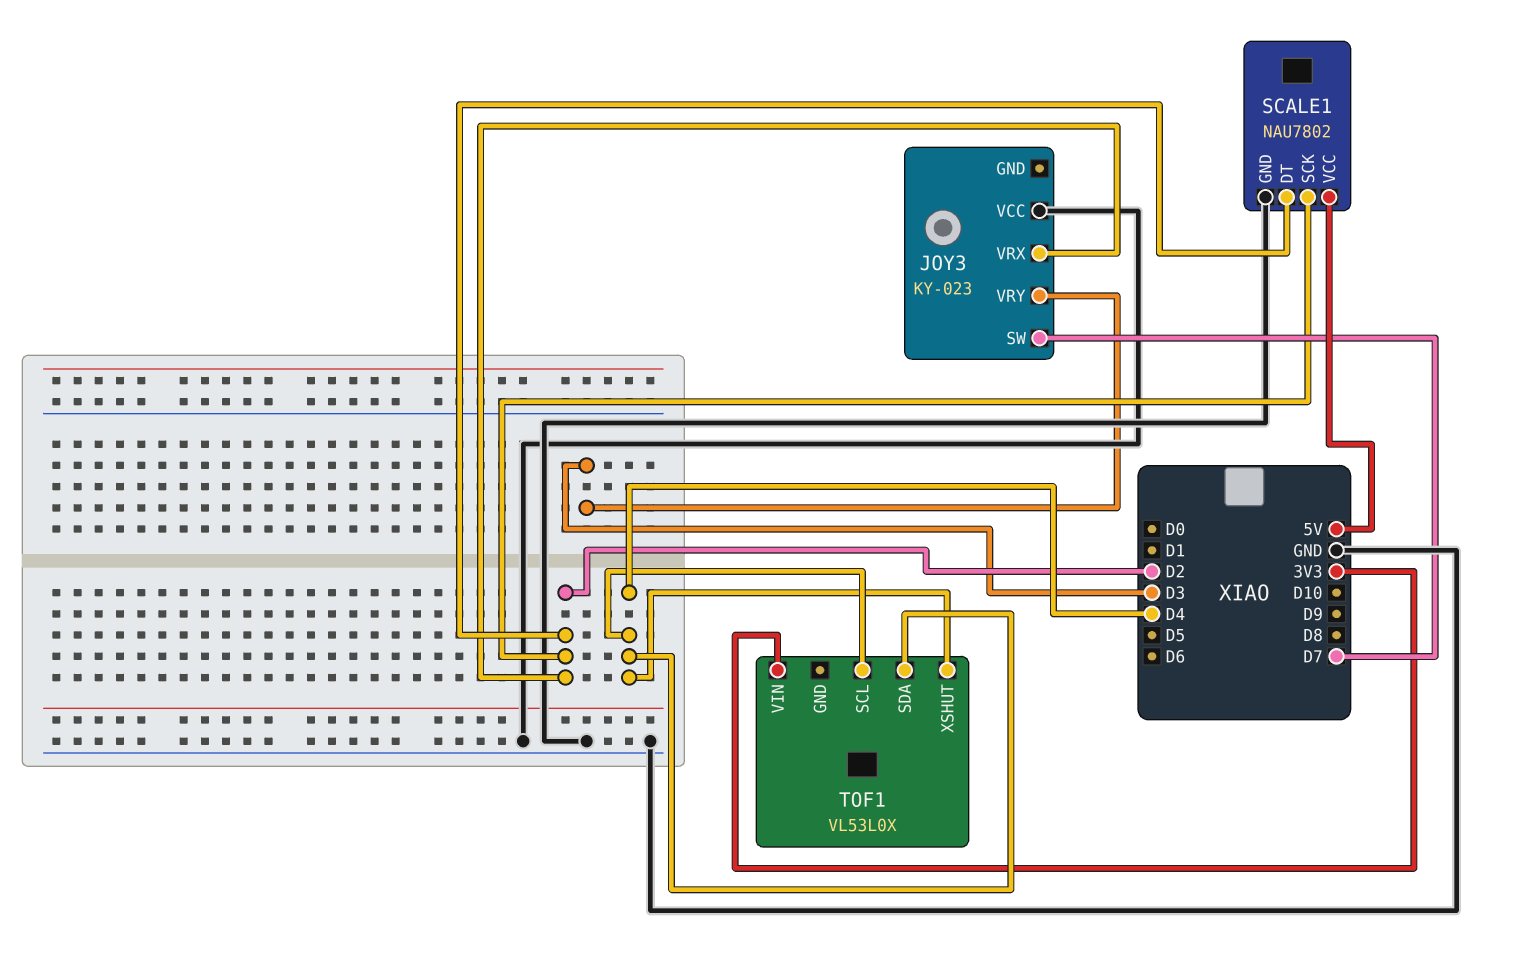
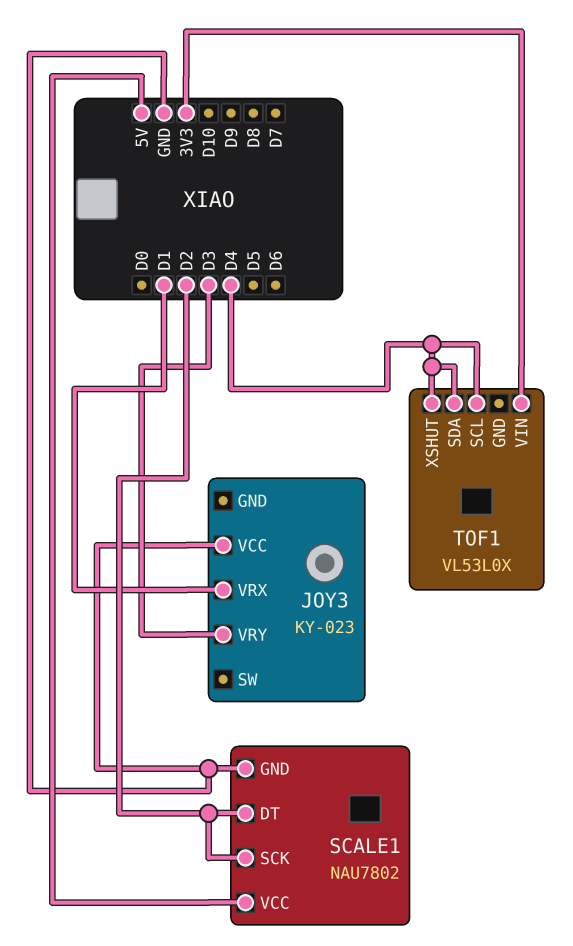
JOY3 pin SW: D7 -> none
JOY3 pin VRX: D2 -> D1

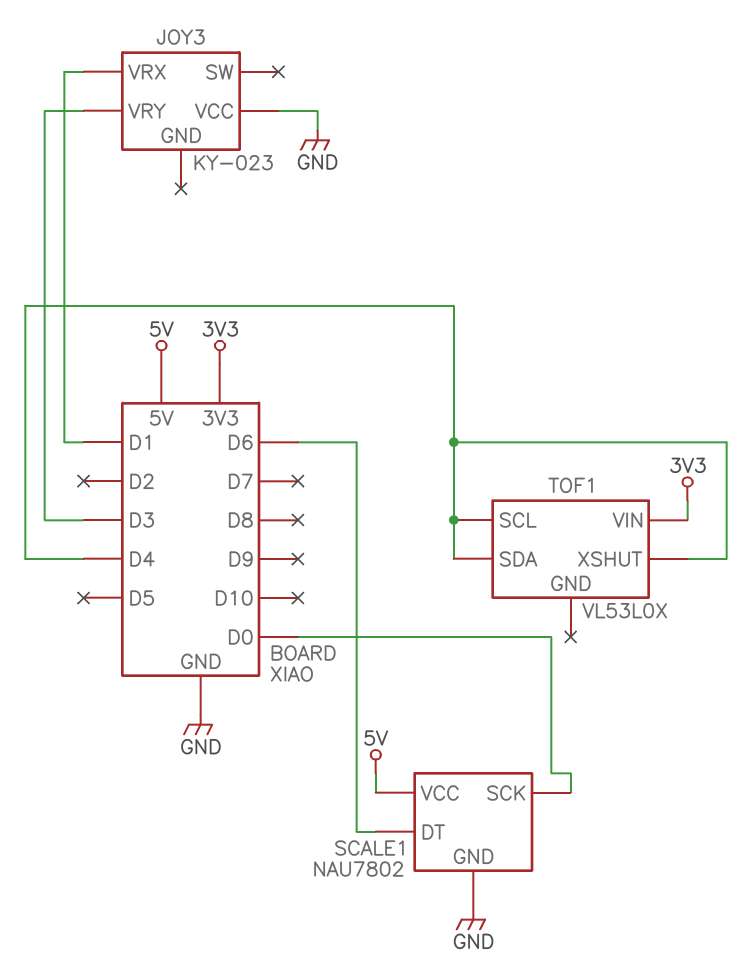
SCALE1 pin DT: D2 -> D6
SCALE1 pin SCK: D2 -> D0

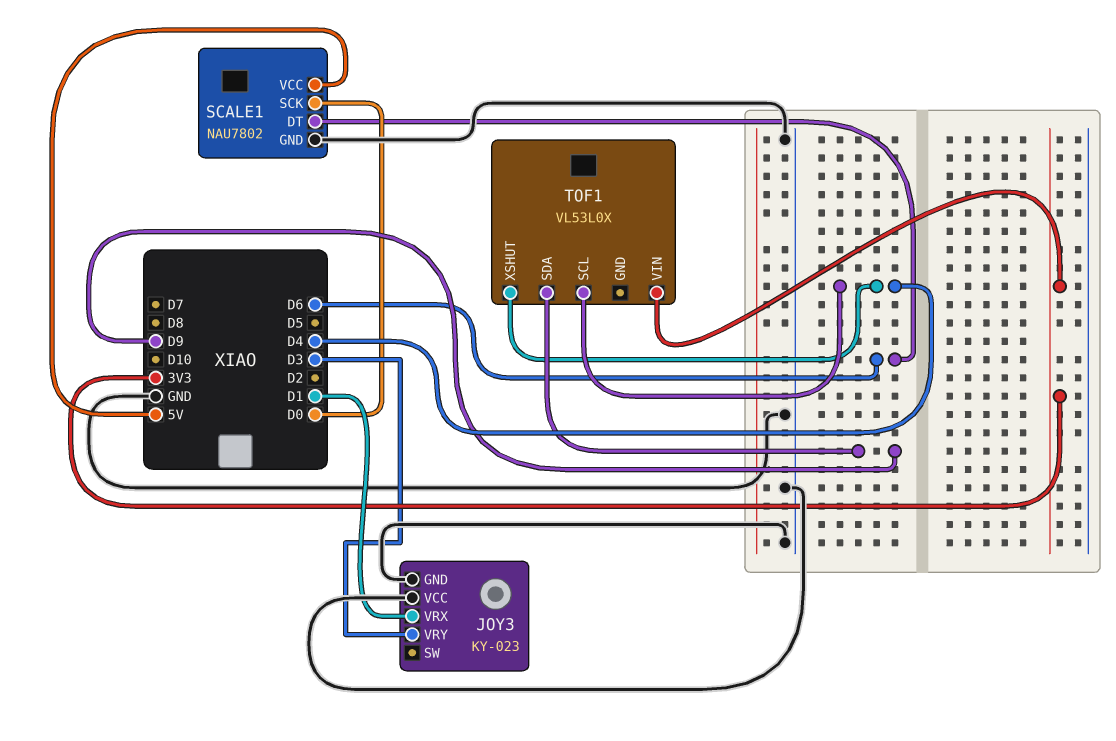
JOY3 pin GND: none -> GND
TOF1 pin SDA: D4 -> D9

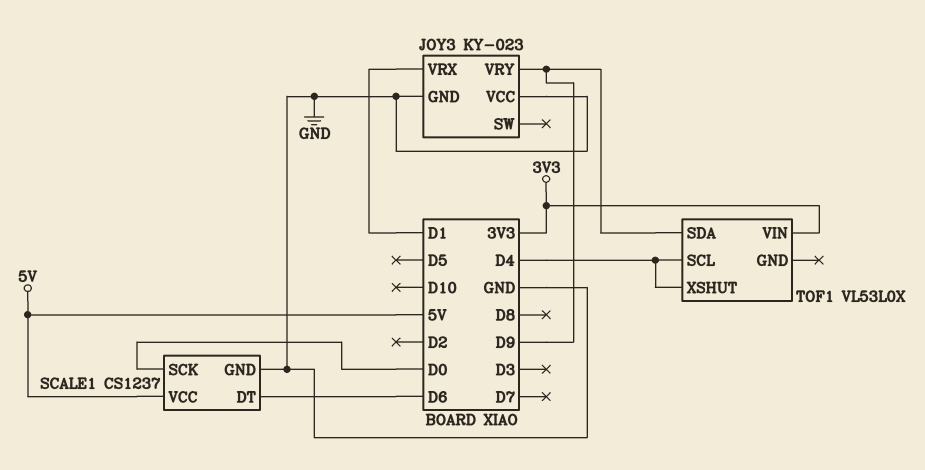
JOY3 pin VRY: D3 -> D9
SCALE1: NAU7802 -> CS1237

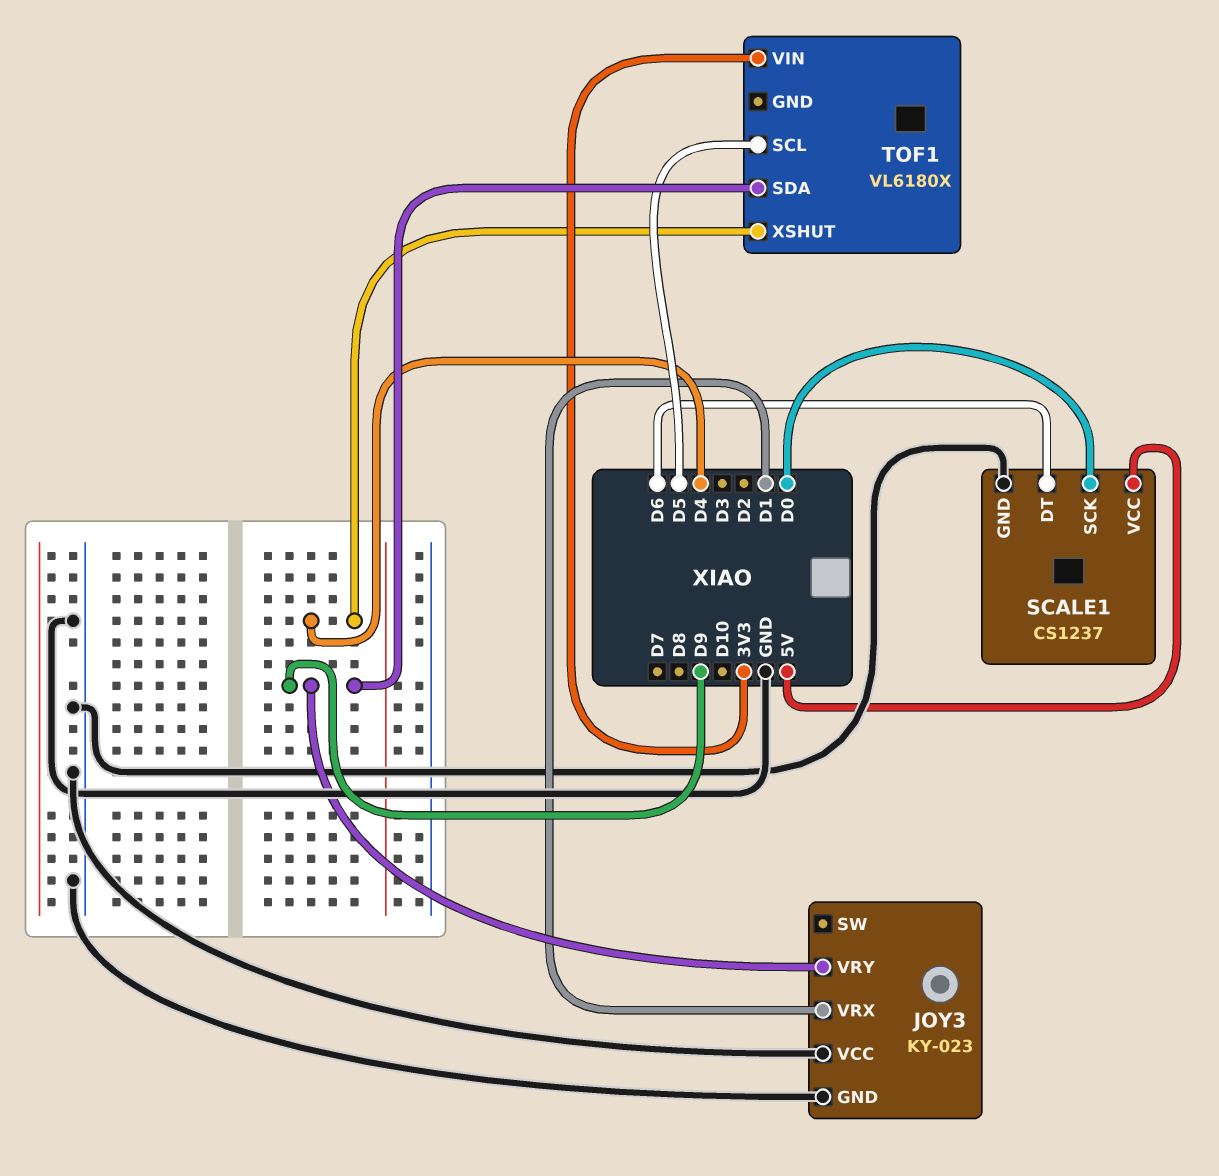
TOF1: VL53L0X -> VL6180X
TOF1 pin SCL: D4 -> D5

